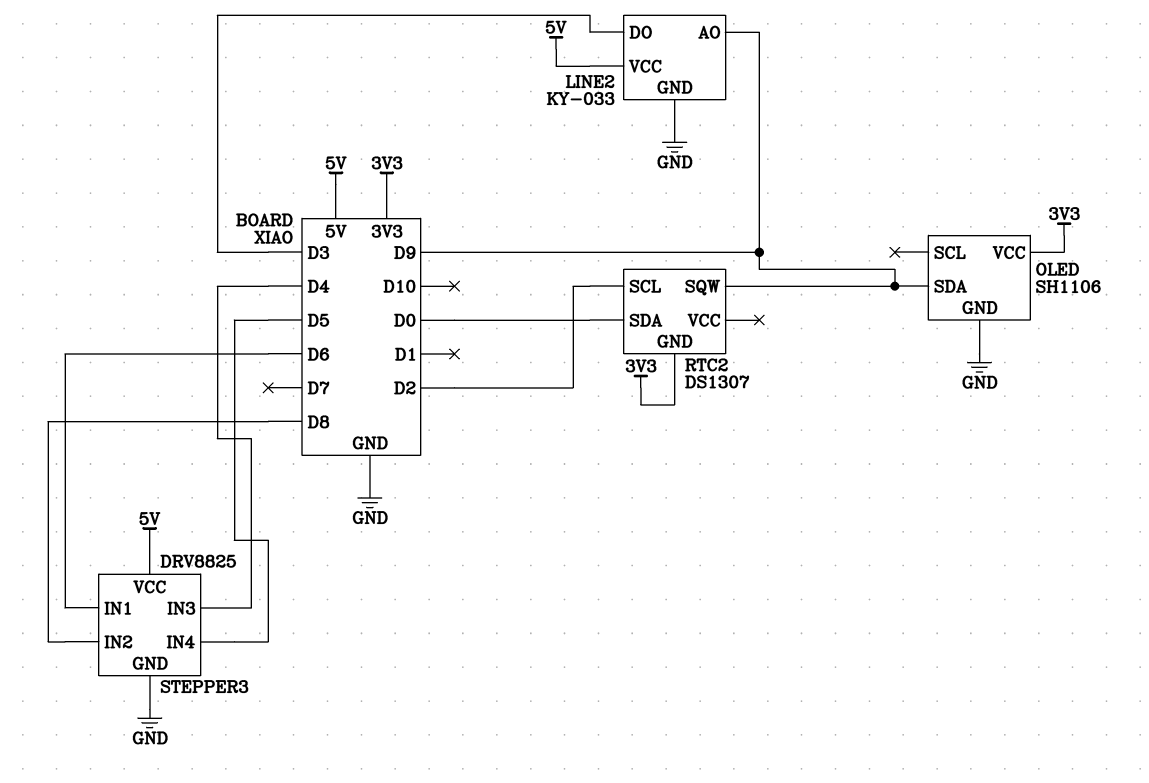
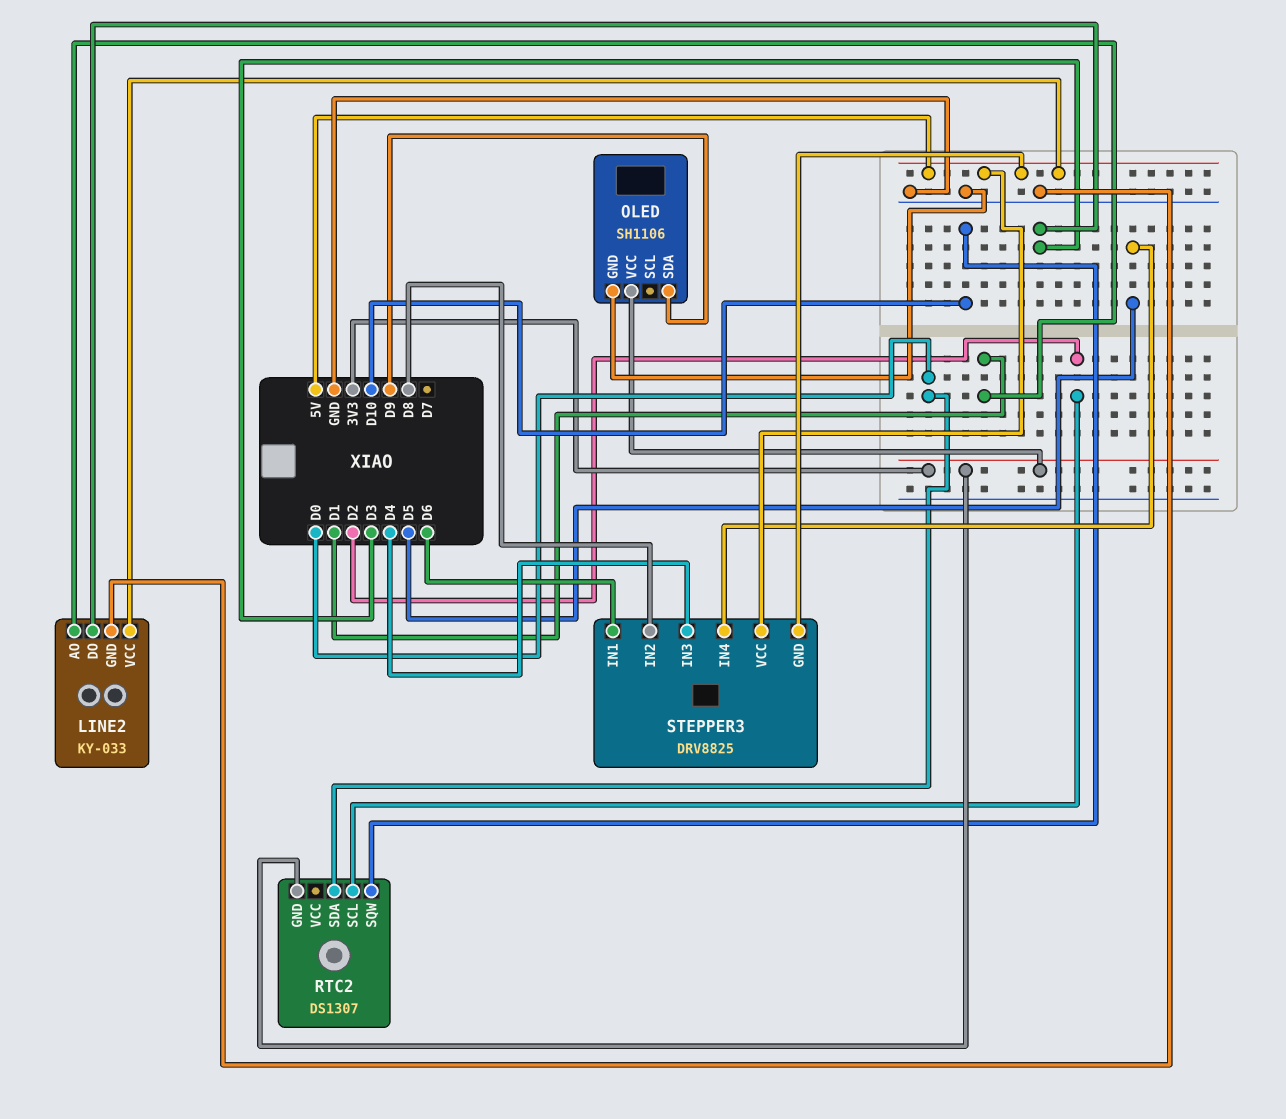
LINE2 pin AO: D9 -> D1
RTC2 pin SQW: D9 -> D10
STEPPER3 pin GND: GND -> 5V

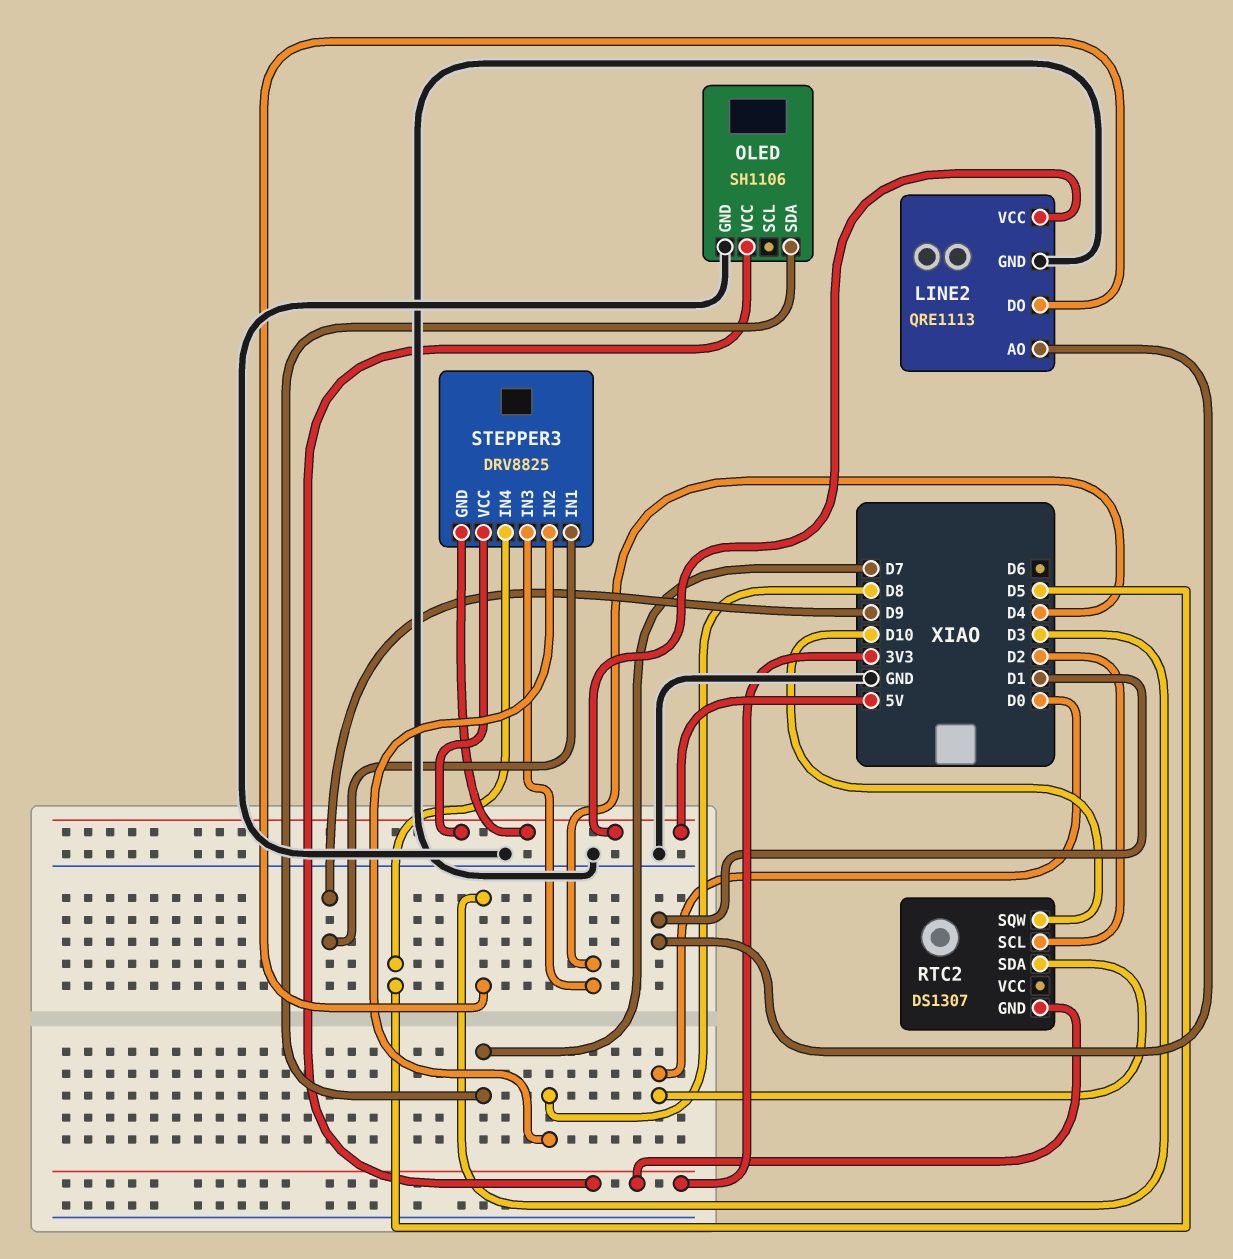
LINE2: KY-033 -> QRE1113
OLED pin SDA: D9 -> D7
STEPPER3 pin IN1: D6 -> D9

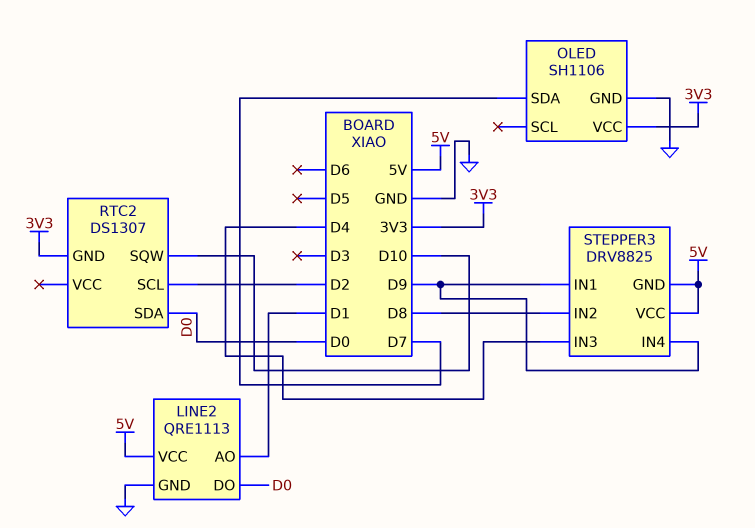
LINE2 pin DO: D3 -> D0
STEPPER3 pin IN4: D5 -> D9

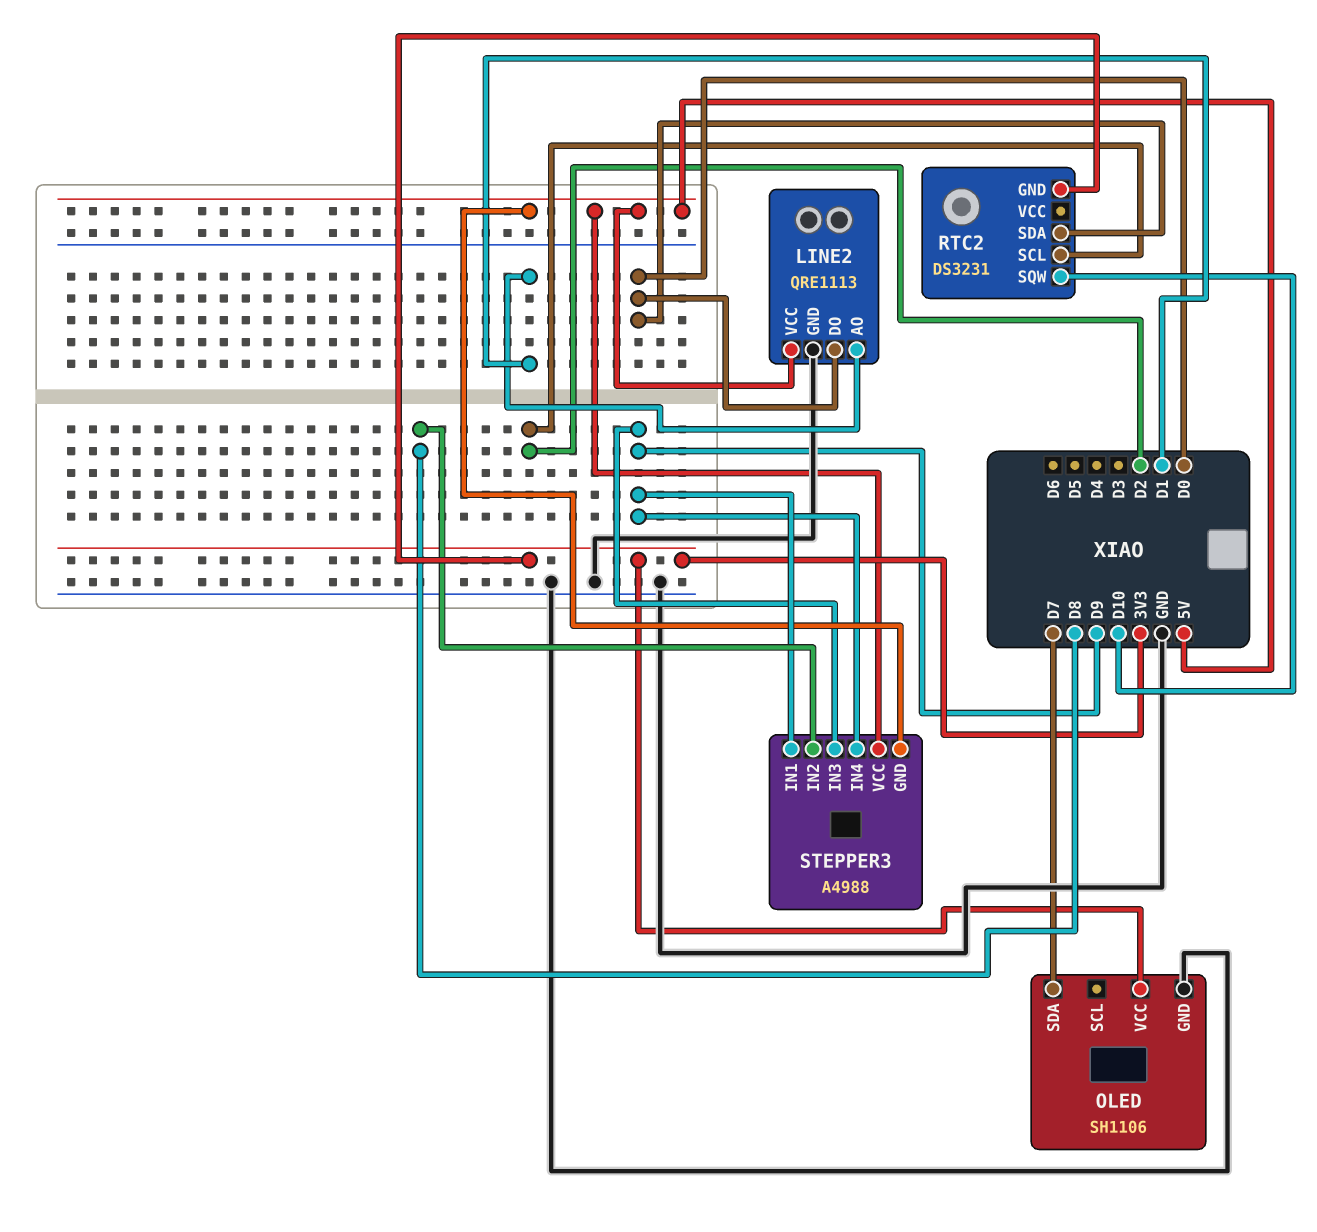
RTC2: DS1307 -> DS3231
STEPPER3: DRV8825 -> A4988
STEPPER3 pin IN3: D4 -> D9

